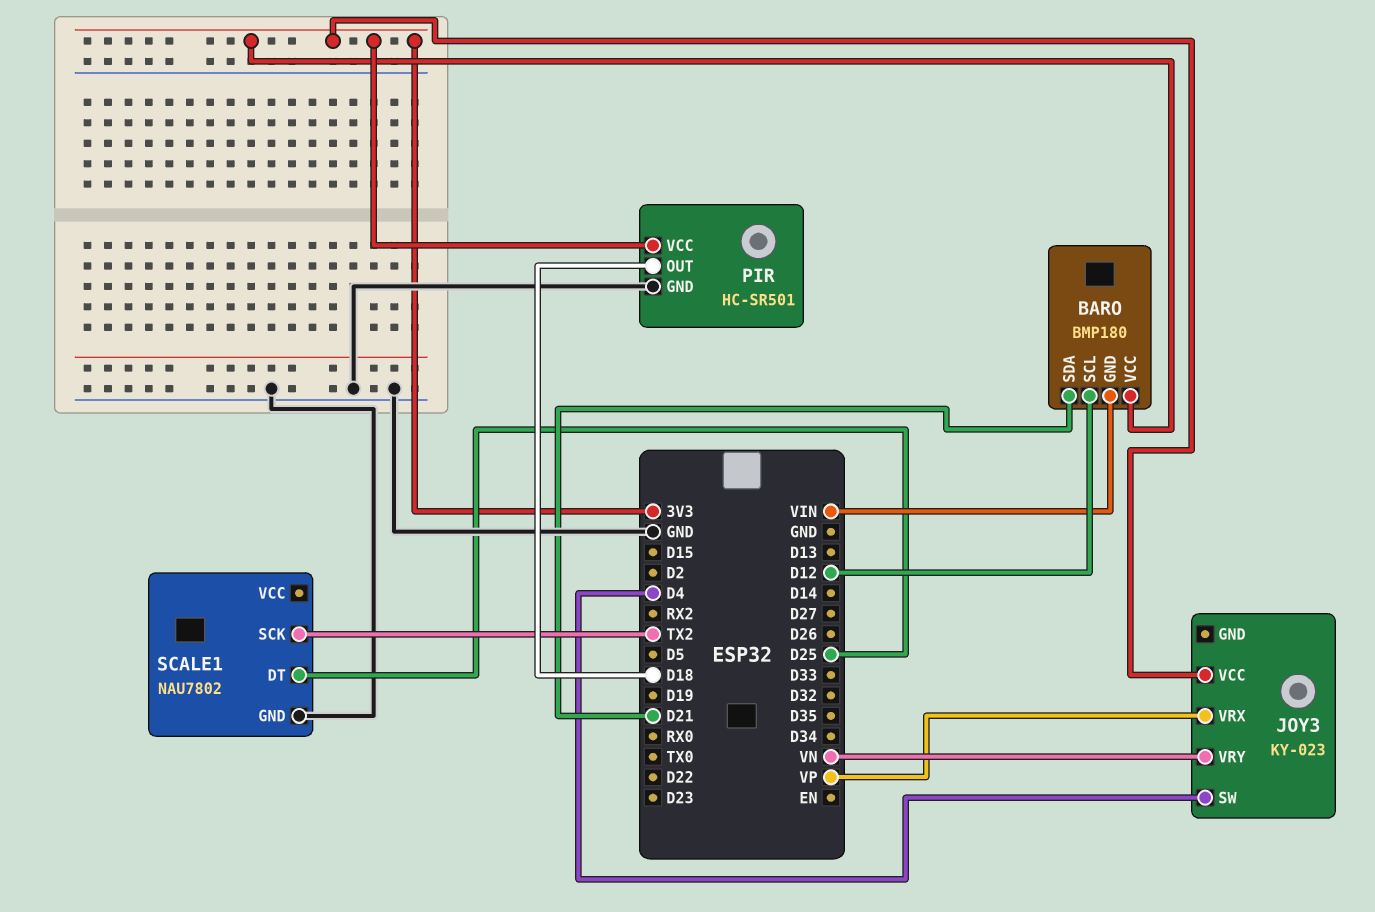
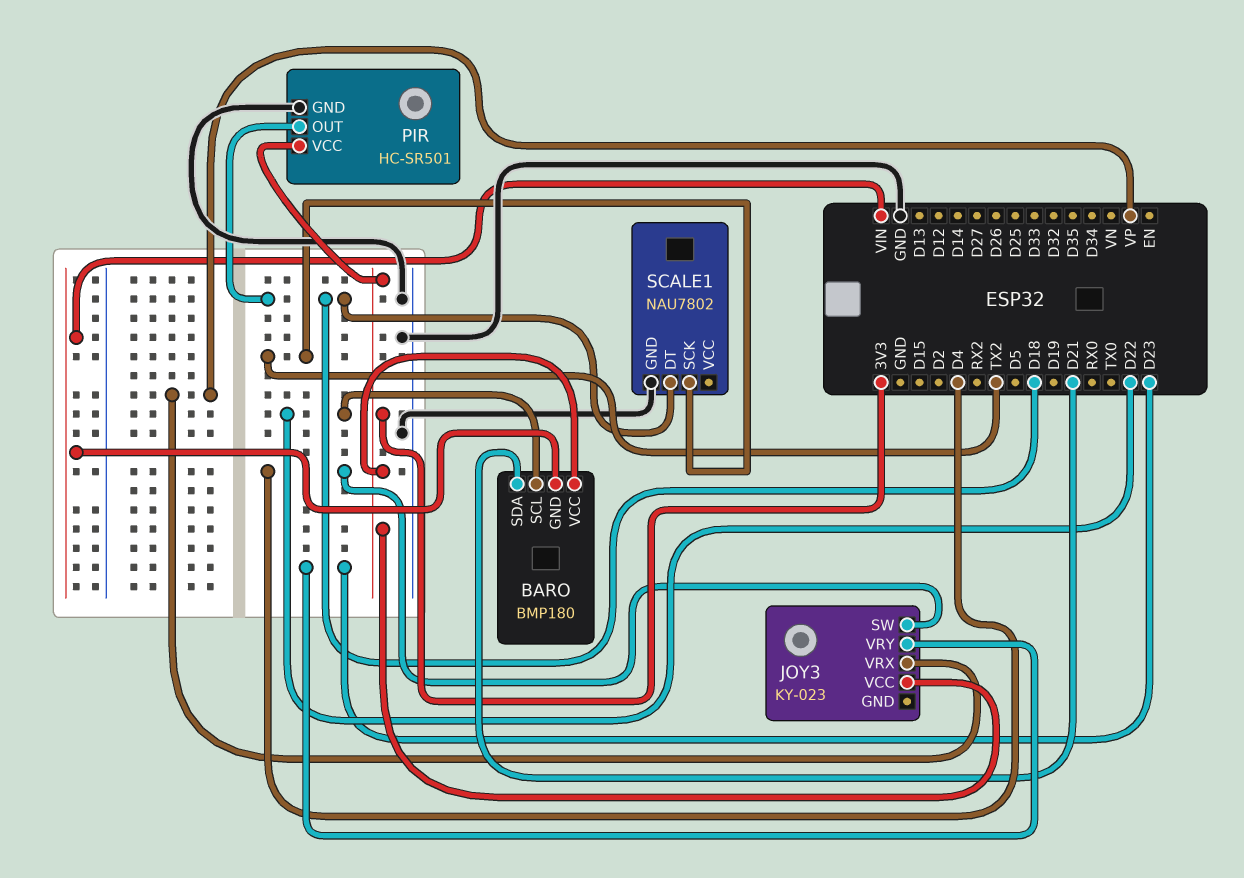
BARO pin SCL: D12 -> D22
JOY3 pin VRY: VN -> D23
SCALE1 pin DT: D25 -> D18

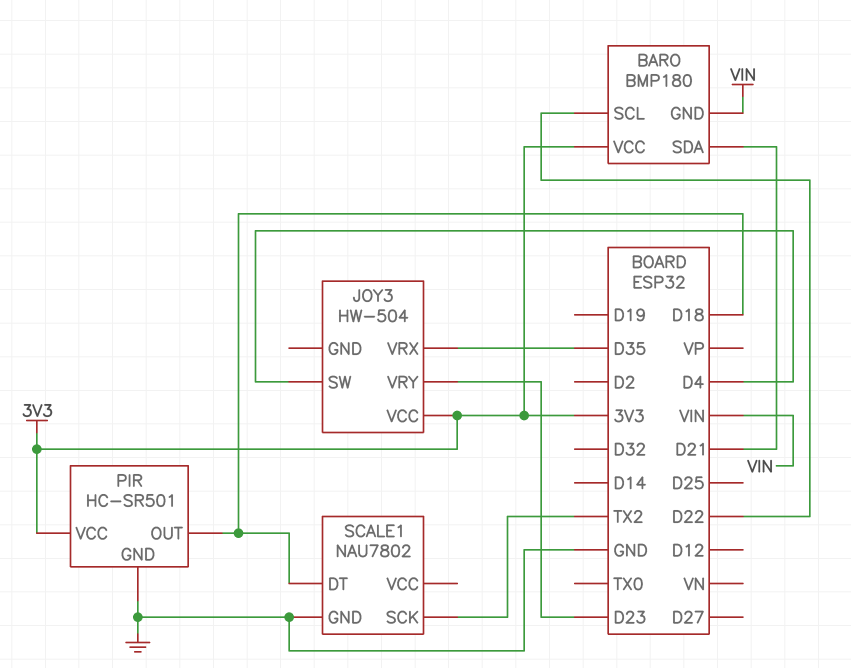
JOY3: KY-023 -> HW-504
JOY3 pin VRX: VP -> D35

